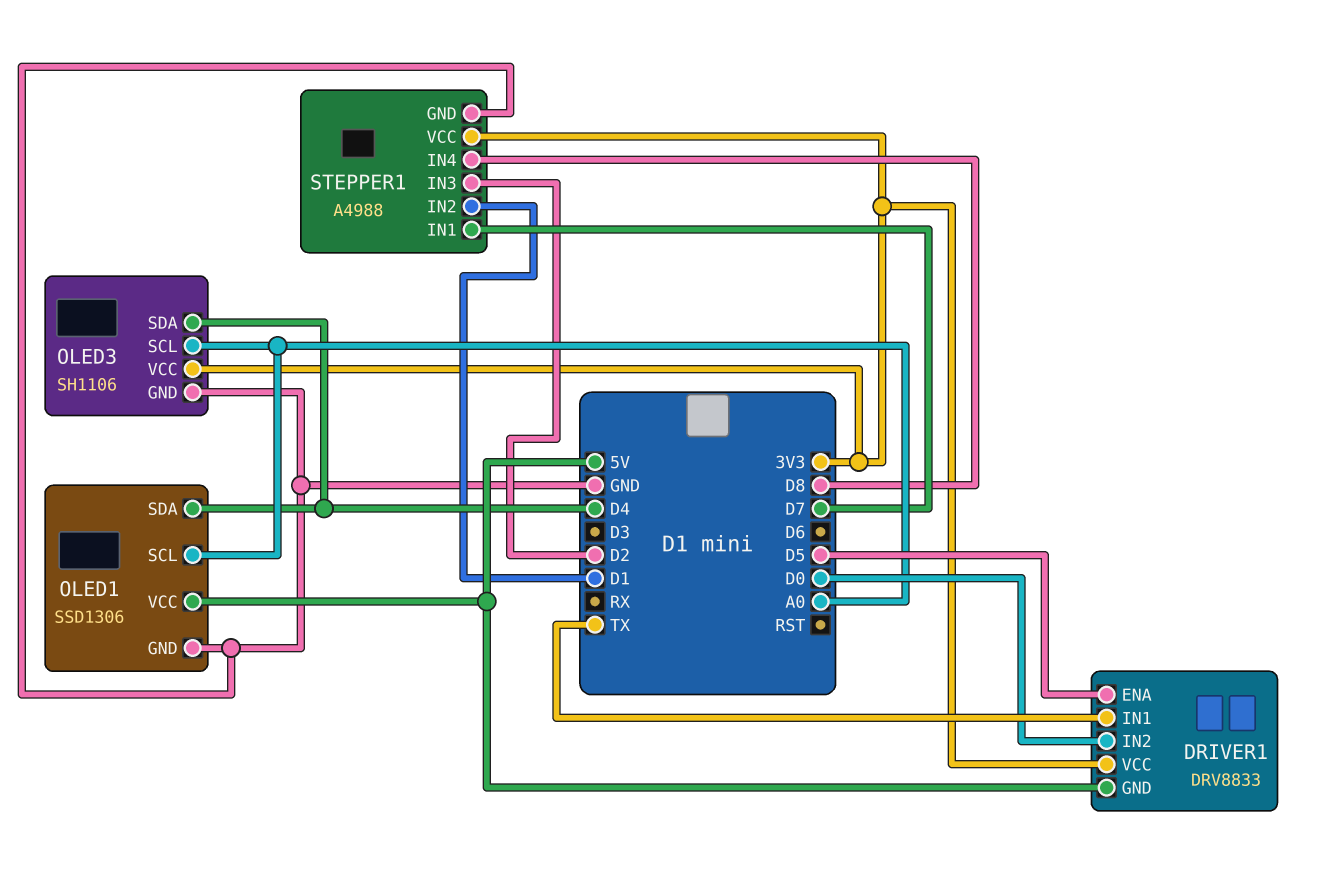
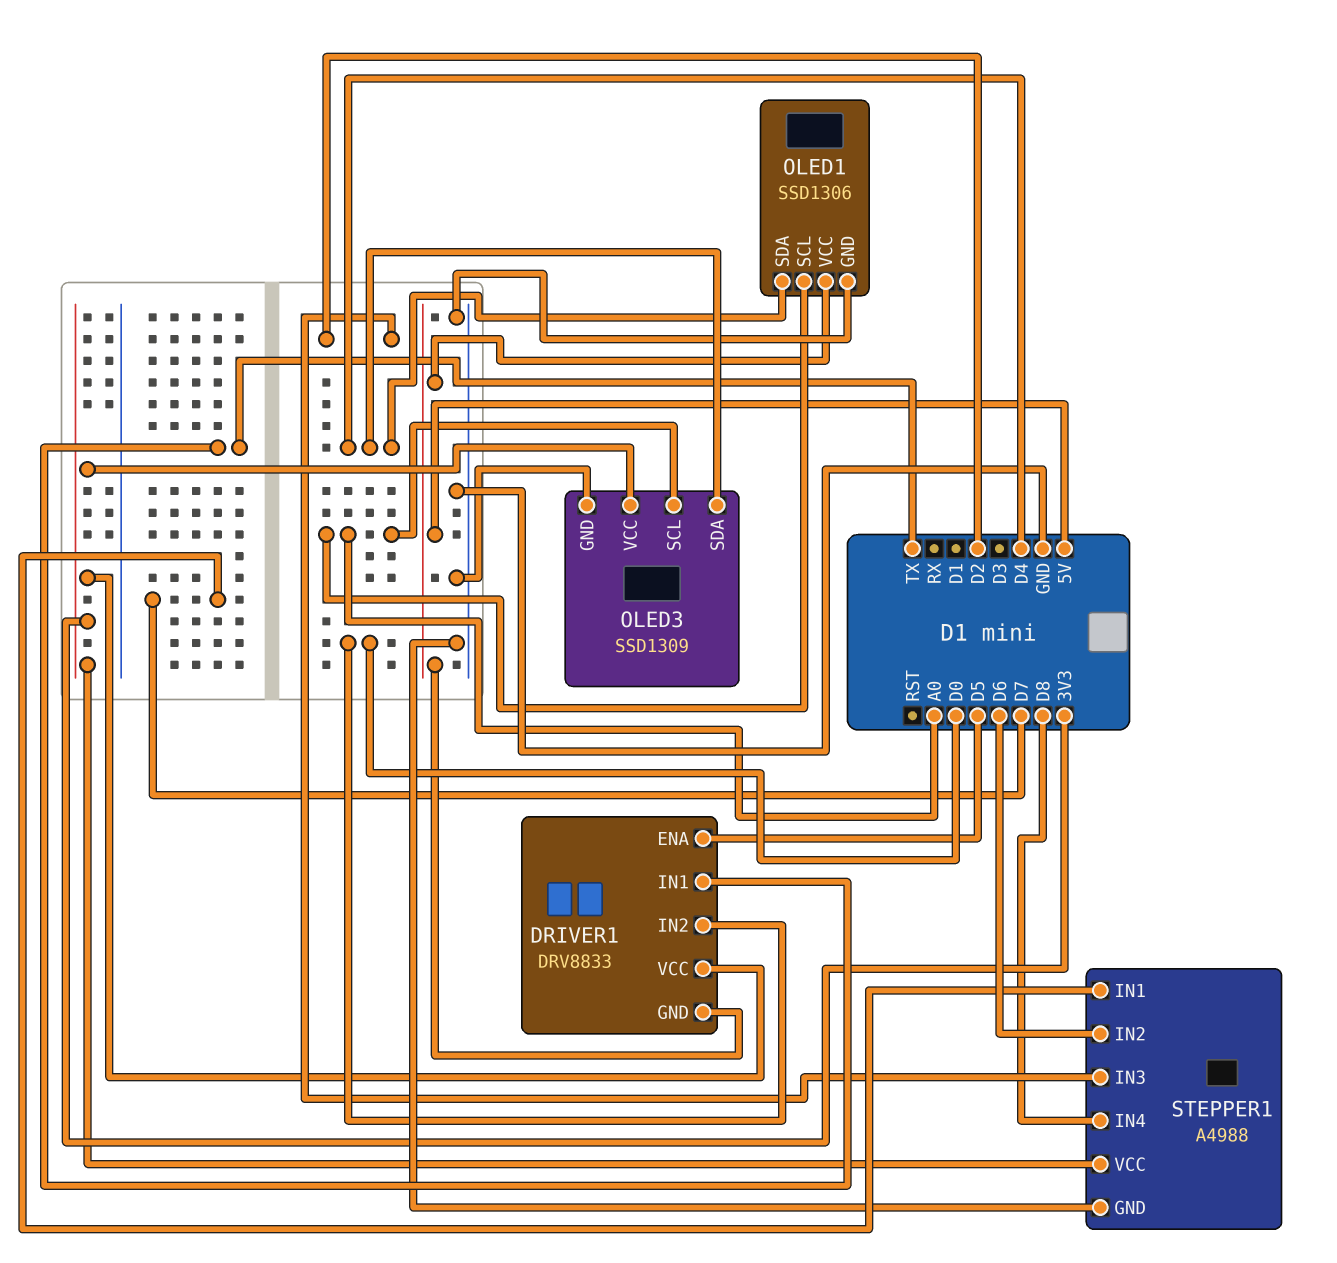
OLED3: SH1106 -> SSD1309
STEPPER1 pin IN2: D1 -> D6

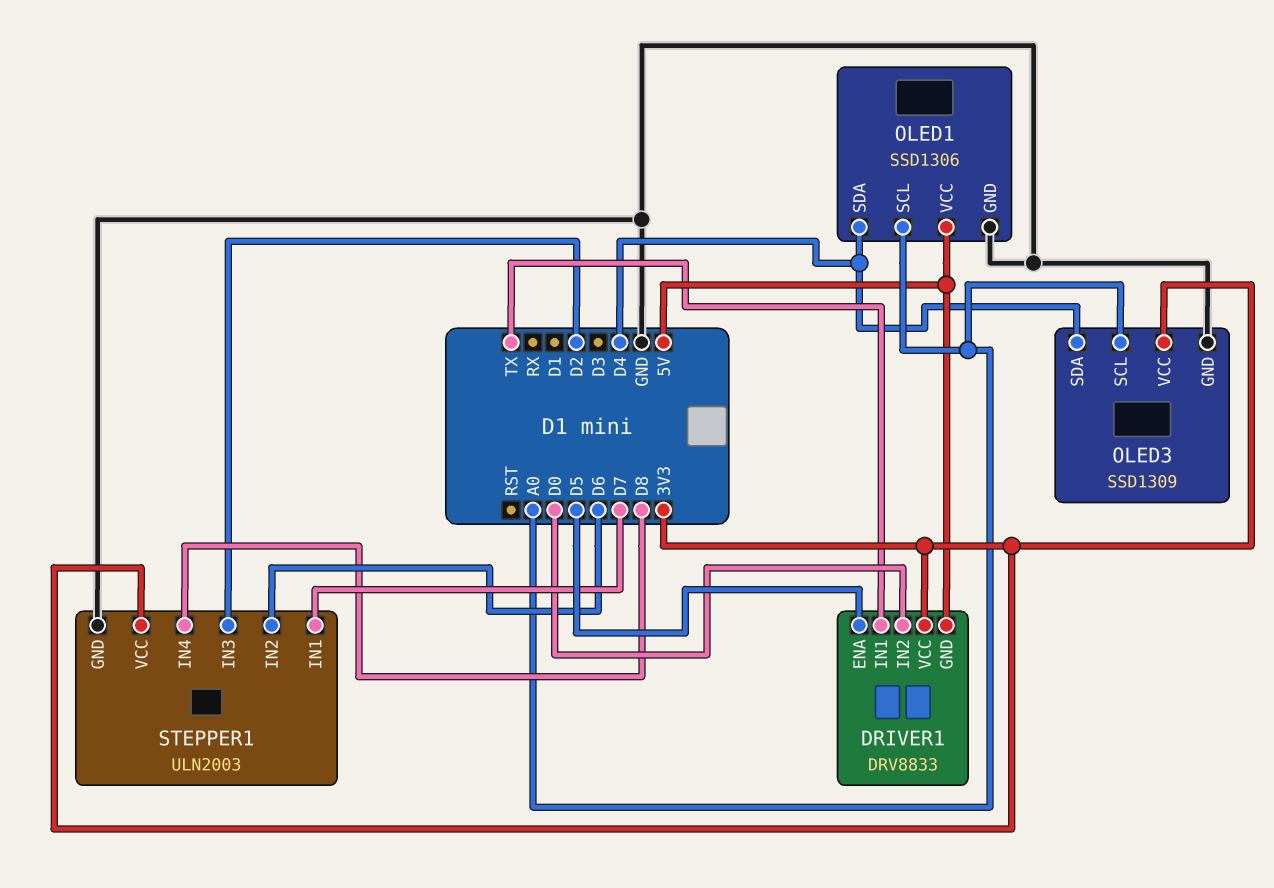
STEPPER1: A4988 -> ULN2003

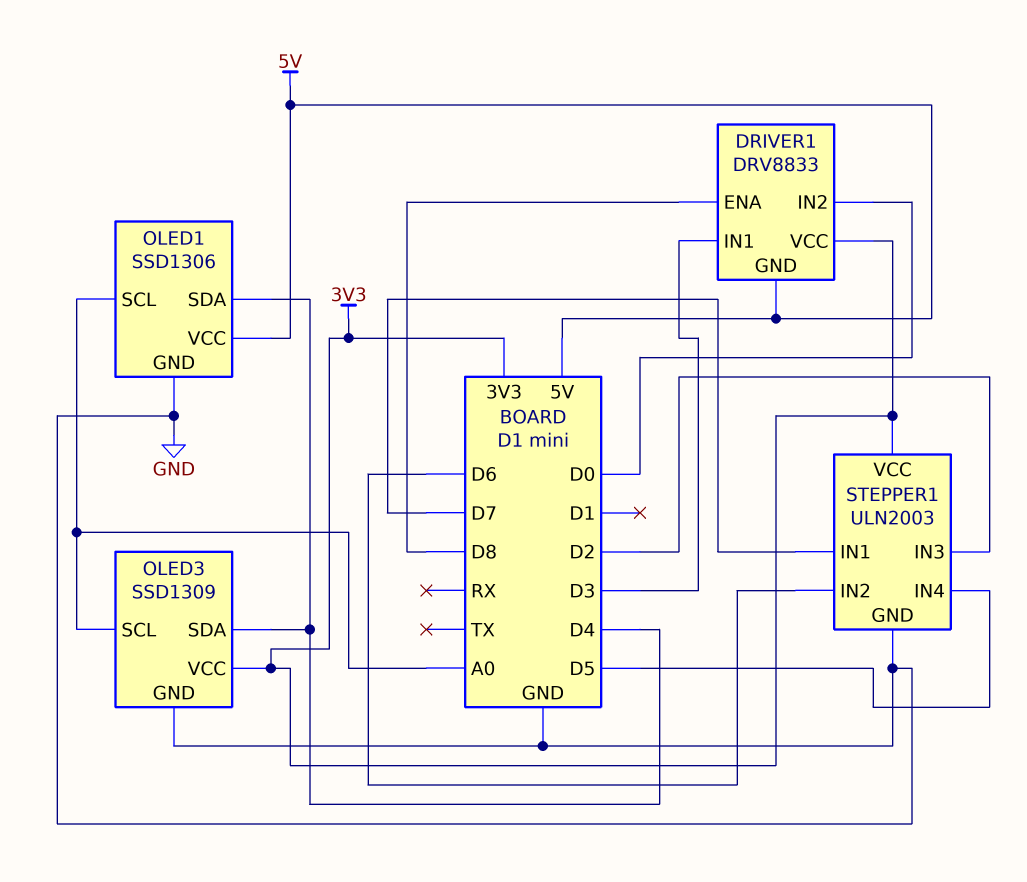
DRIVER1 pin ENA: D5 -> D8
DRIVER1 pin IN1: TX -> D3
STEPPER1 pin IN4: D8 -> D5

